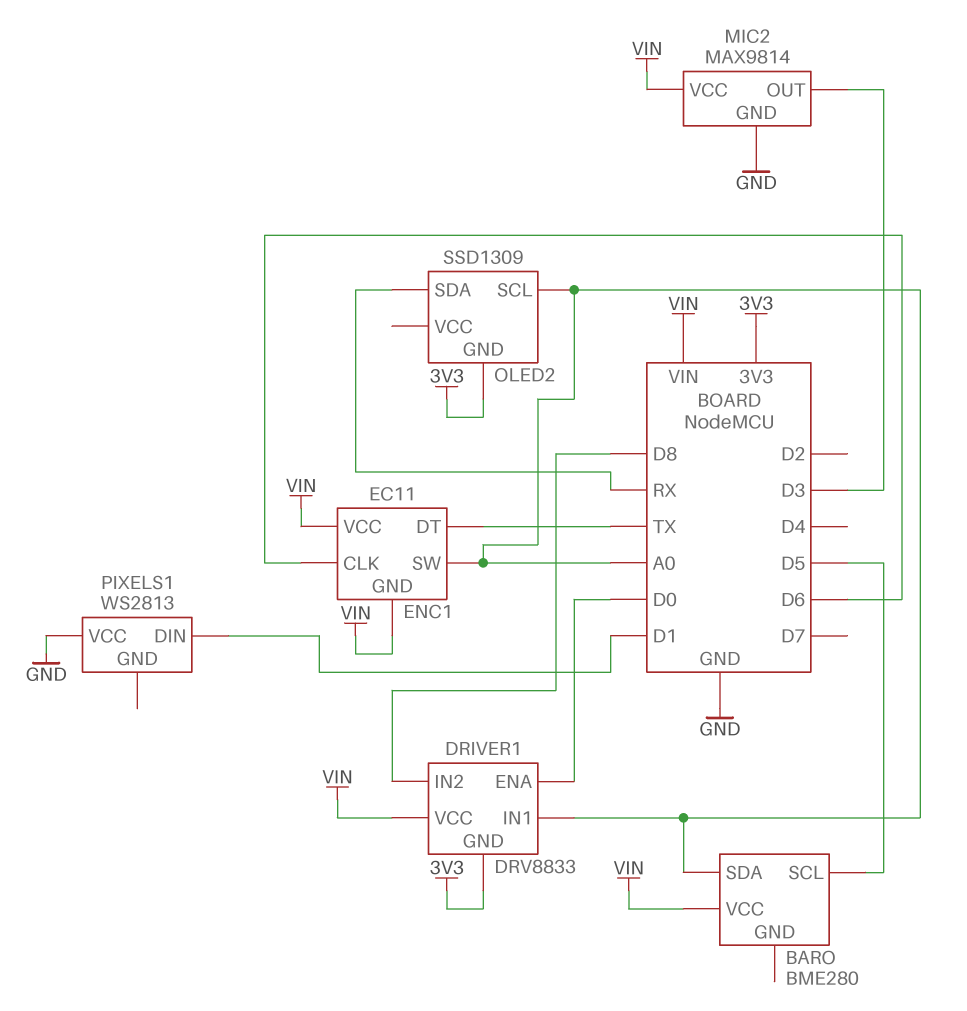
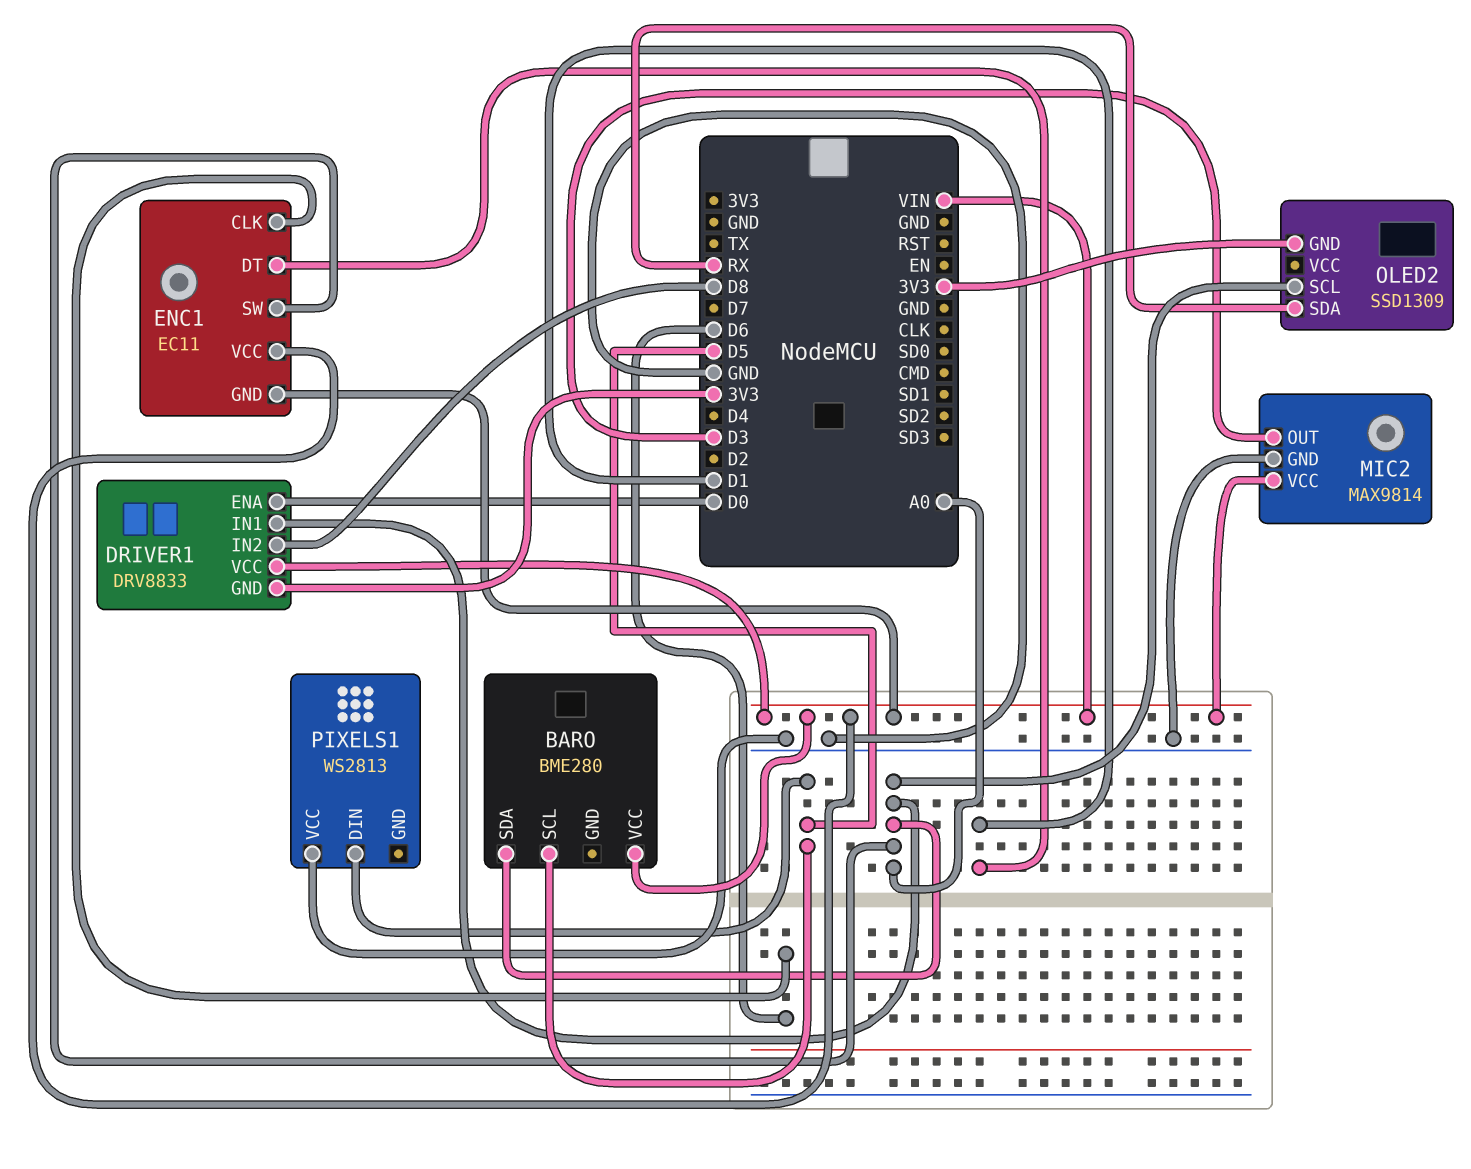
ENC1 pin DT: TX -> D1
PIXELS1 pin DIN: D1 -> D5

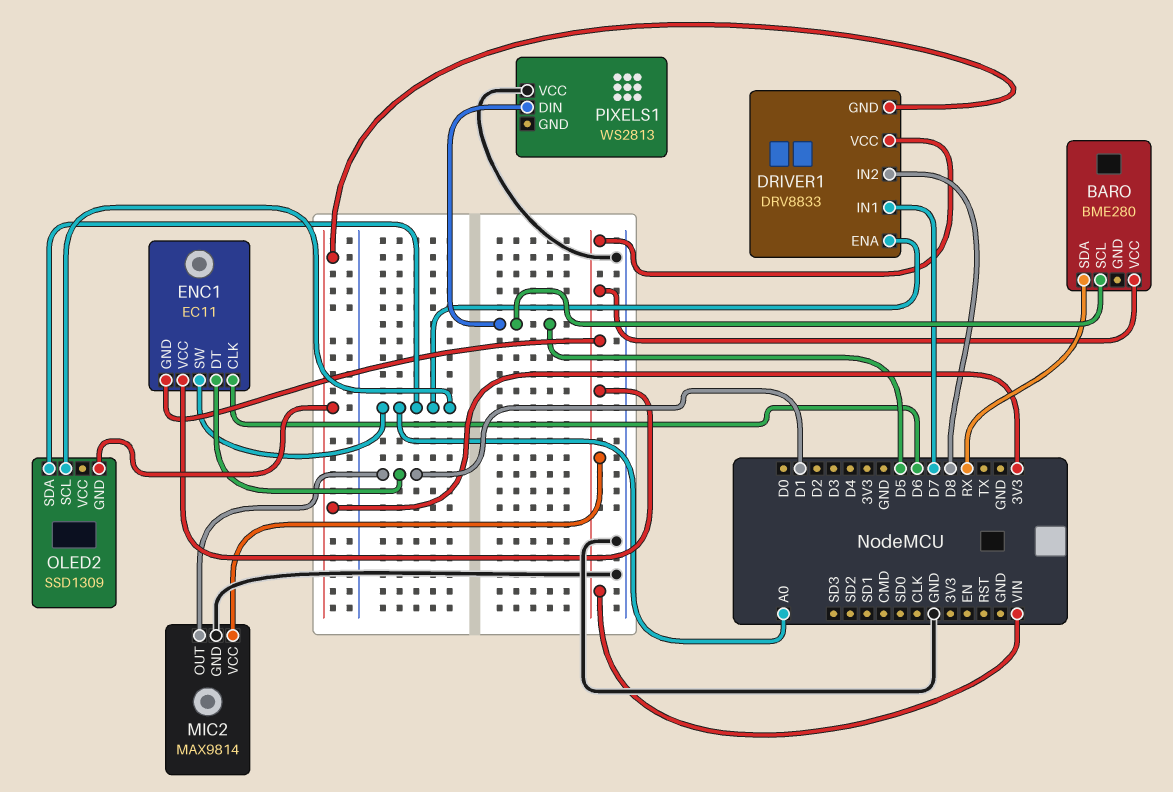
BARO pin SDA: A0 -> RX
DRIVER1 pin ENA: D0 -> A0
DRIVER1 pin IN1: A0 -> D7
MIC2 pin OUT: D3 -> D1
OLED2 pin SDA: RX -> A0

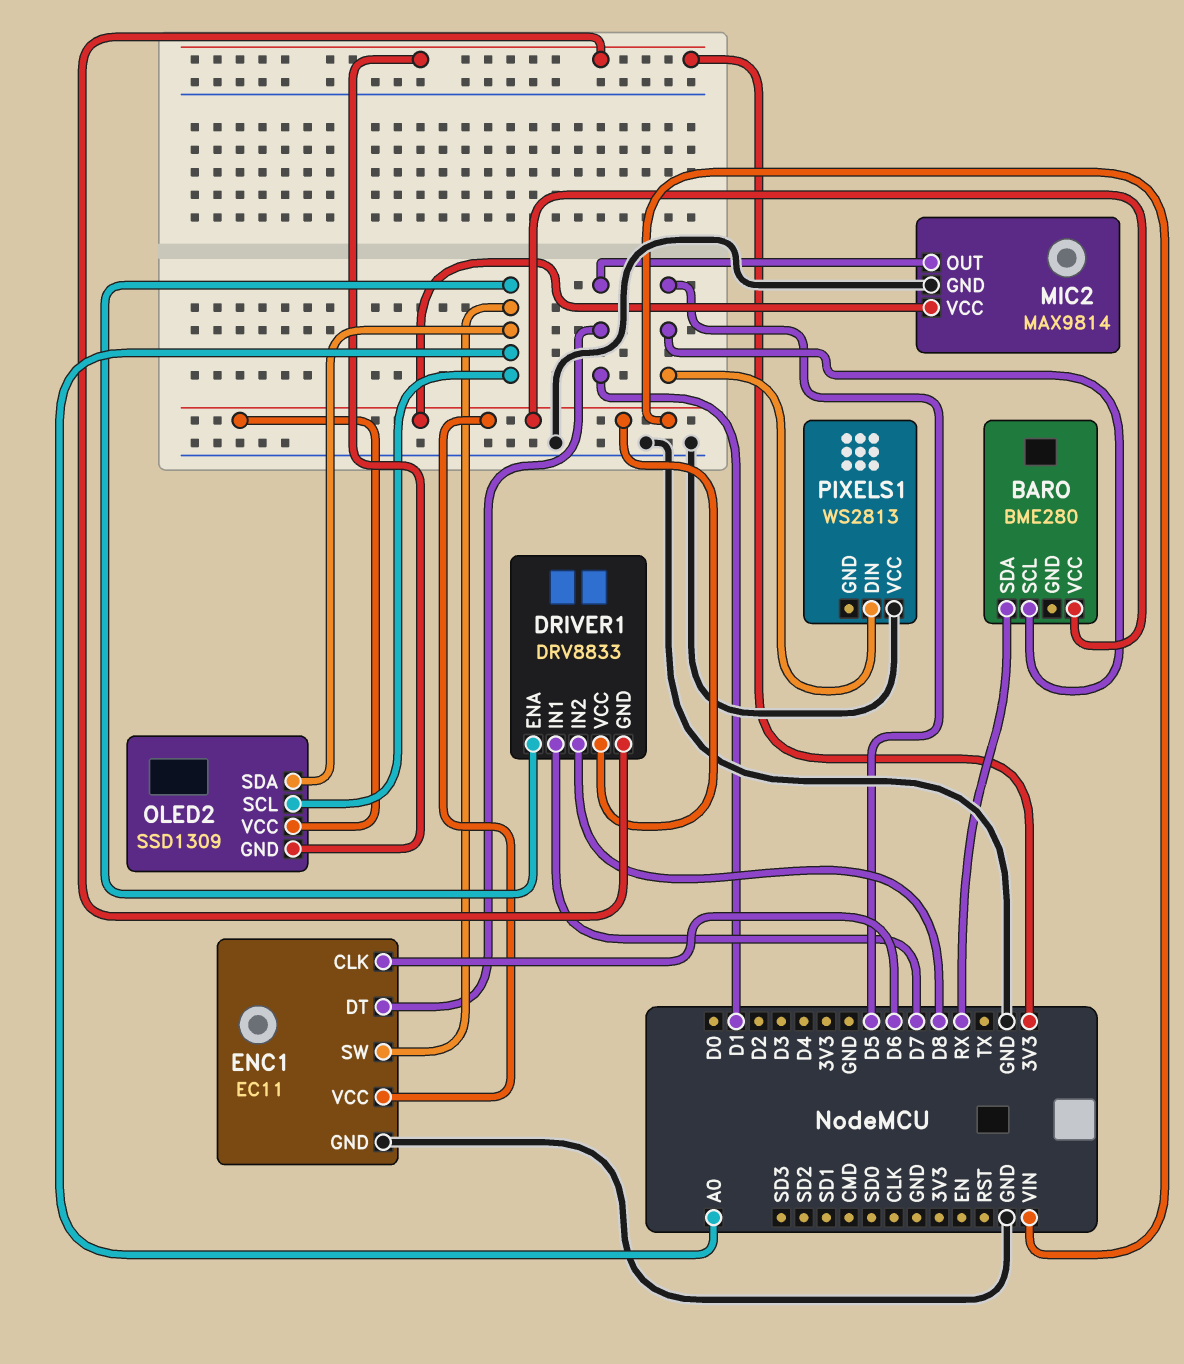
ENC1 pin GND: VIN -> GND
OLED2 pin VCC: none -> VIN

